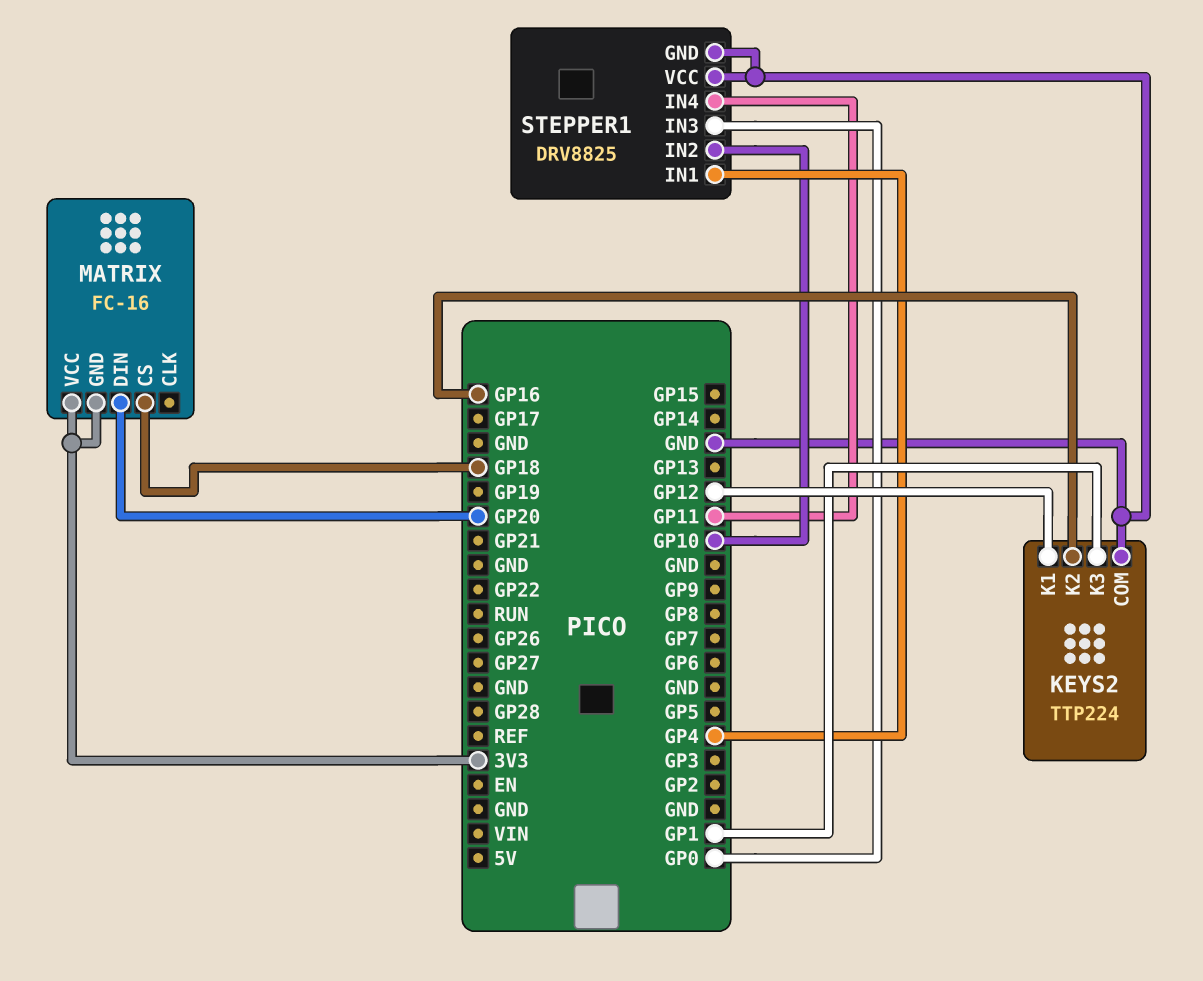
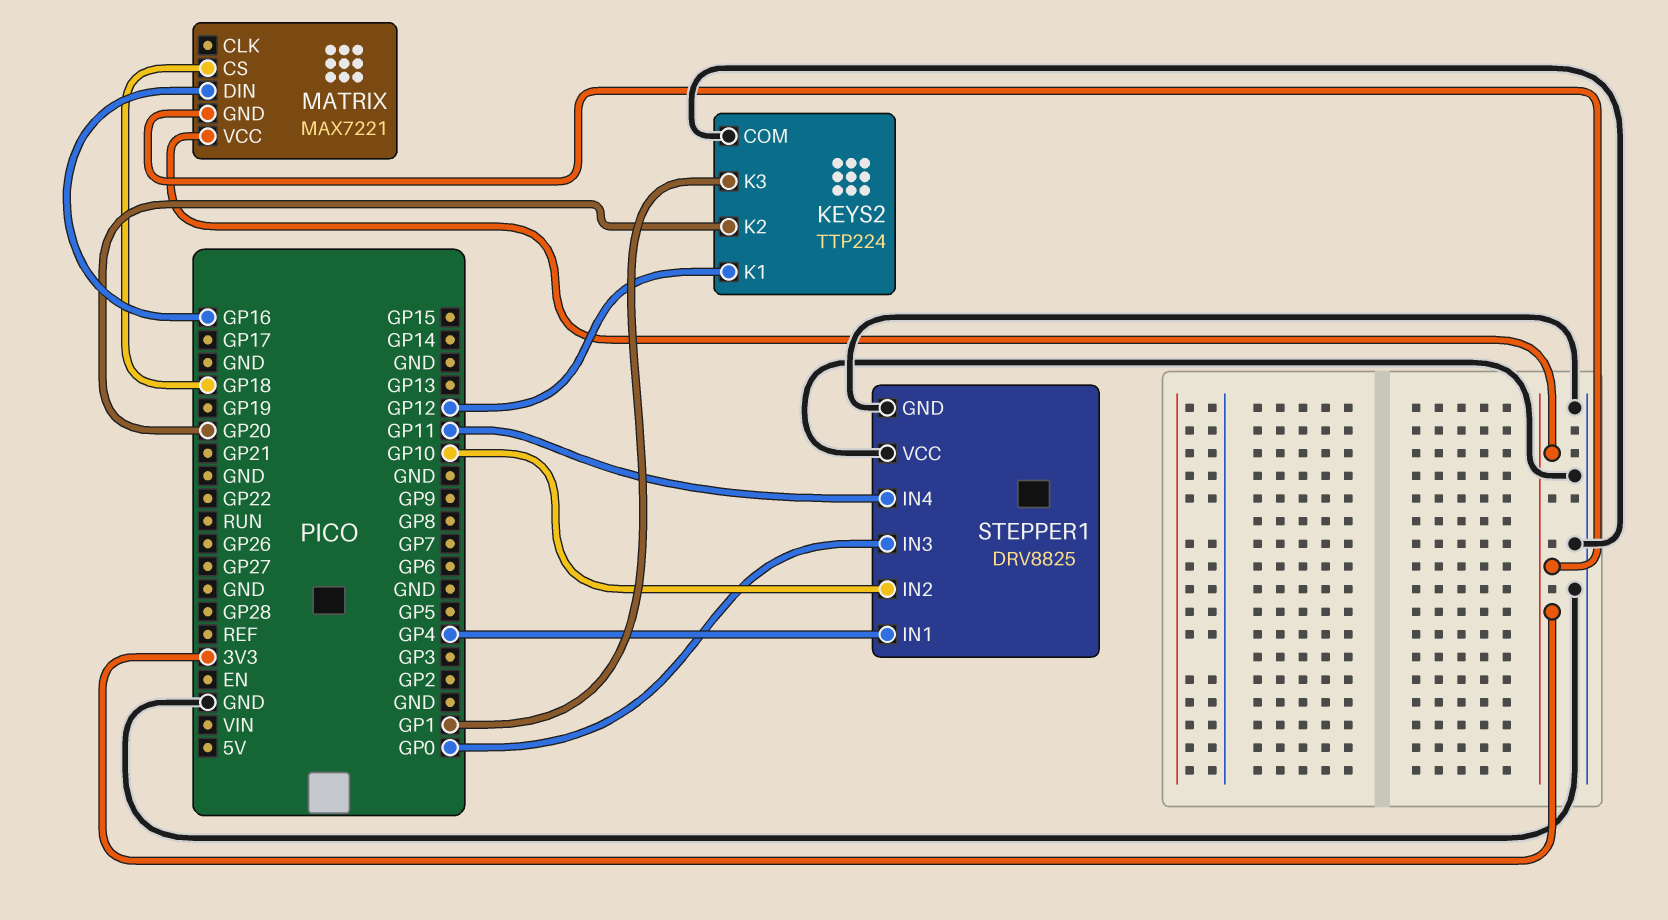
KEYS2 pin K2: GP16 -> GP20
MATRIX: FC-16 -> MAX7221
MATRIX pin DIN: GP20 -> GP16

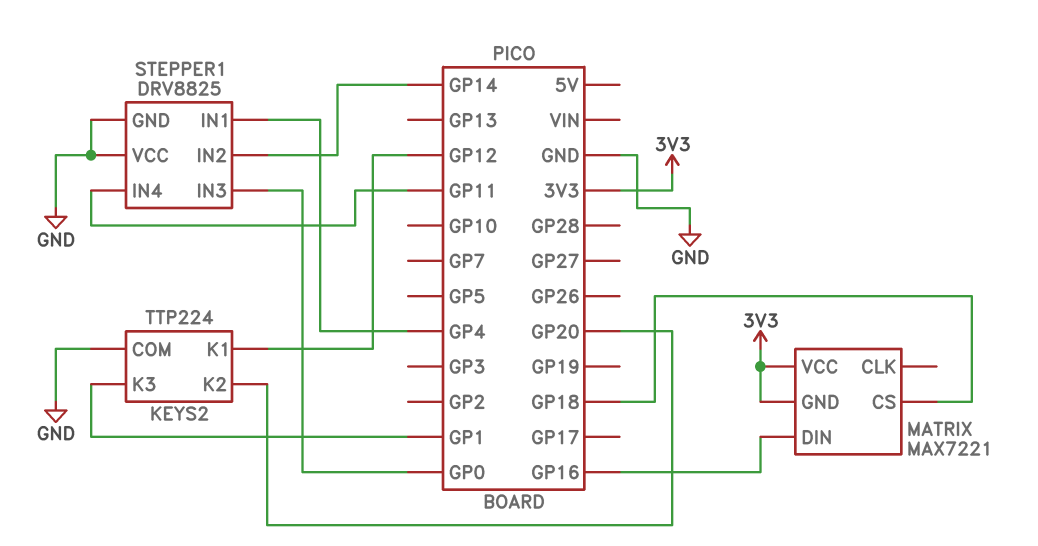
STEPPER1 pin IN2: GP10 -> GP14

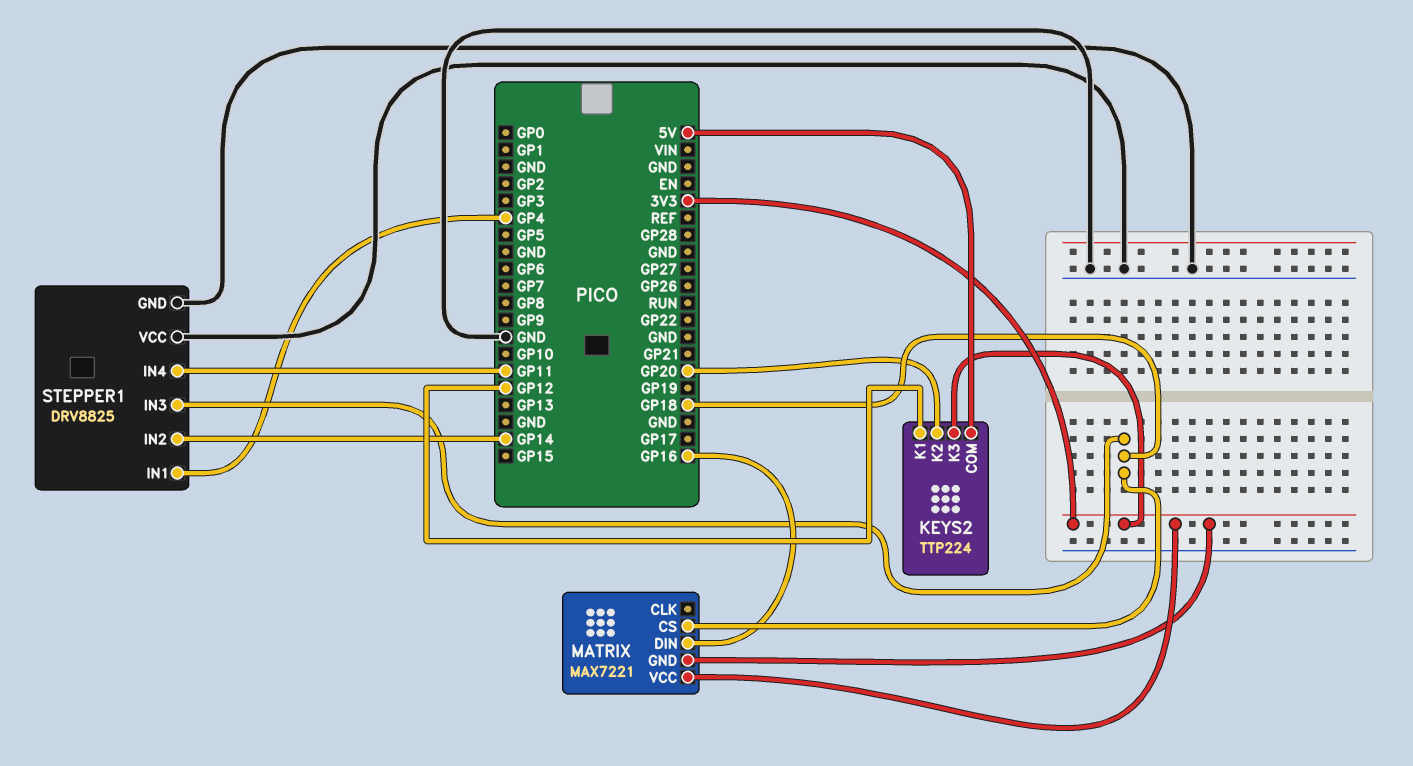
KEYS2 pin COM: GND -> 5V
KEYS2 pin K3: GP1 -> 3V3
STEPPER1 pin IN3: GP0 -> GP18

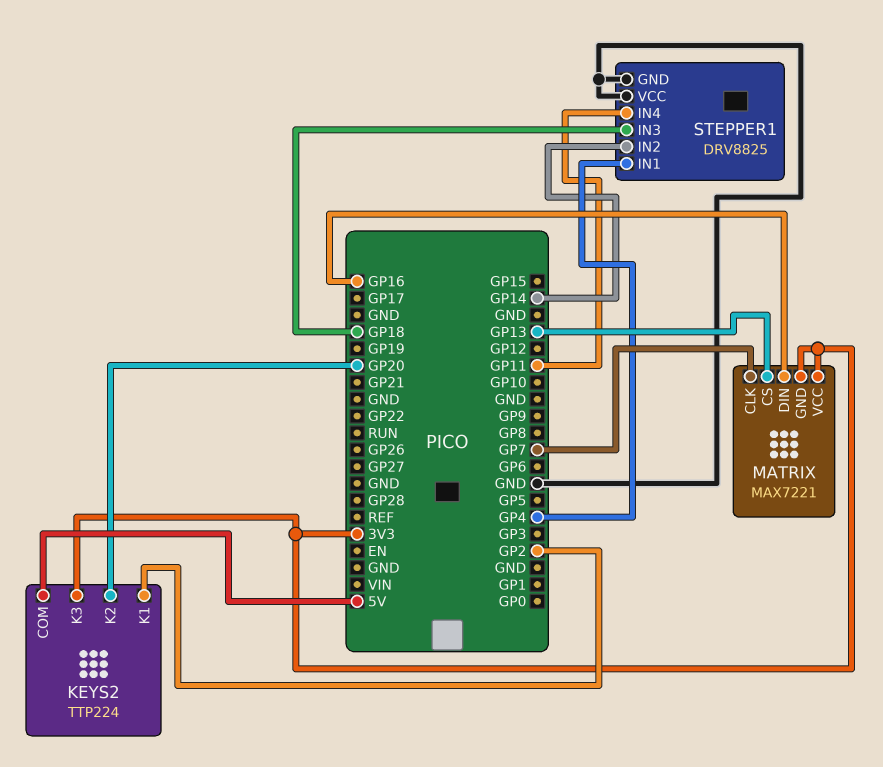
KEYS2 pin K1: GP12 -> GP2
MATRIX pin CLK: none -> GP7
MATRIX pin CS: GP18 -> GP13

